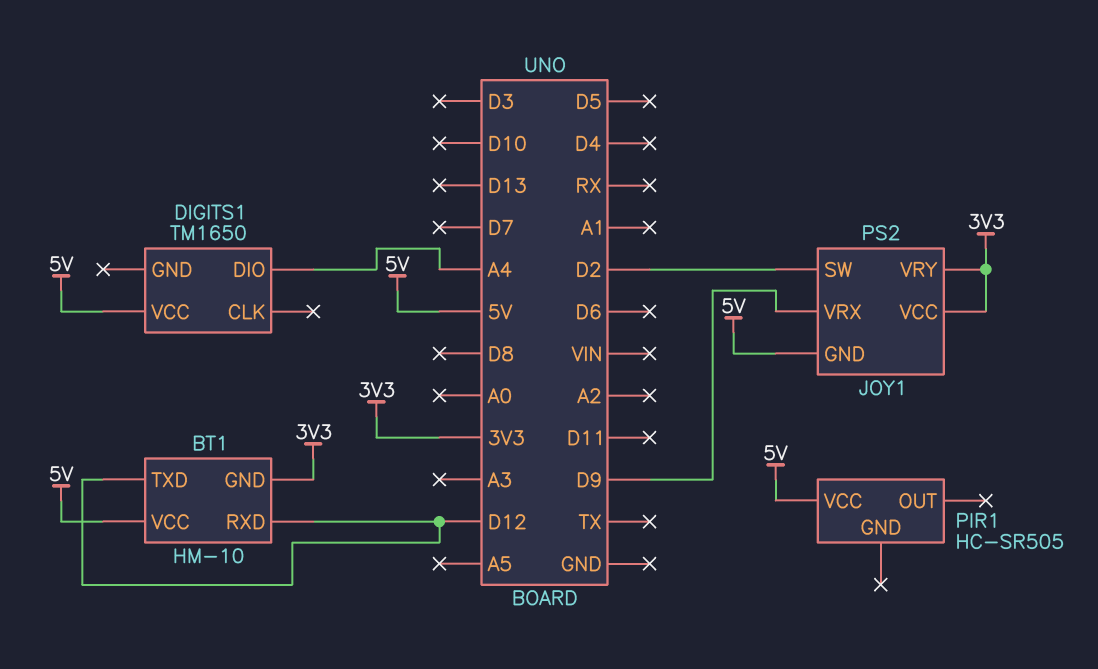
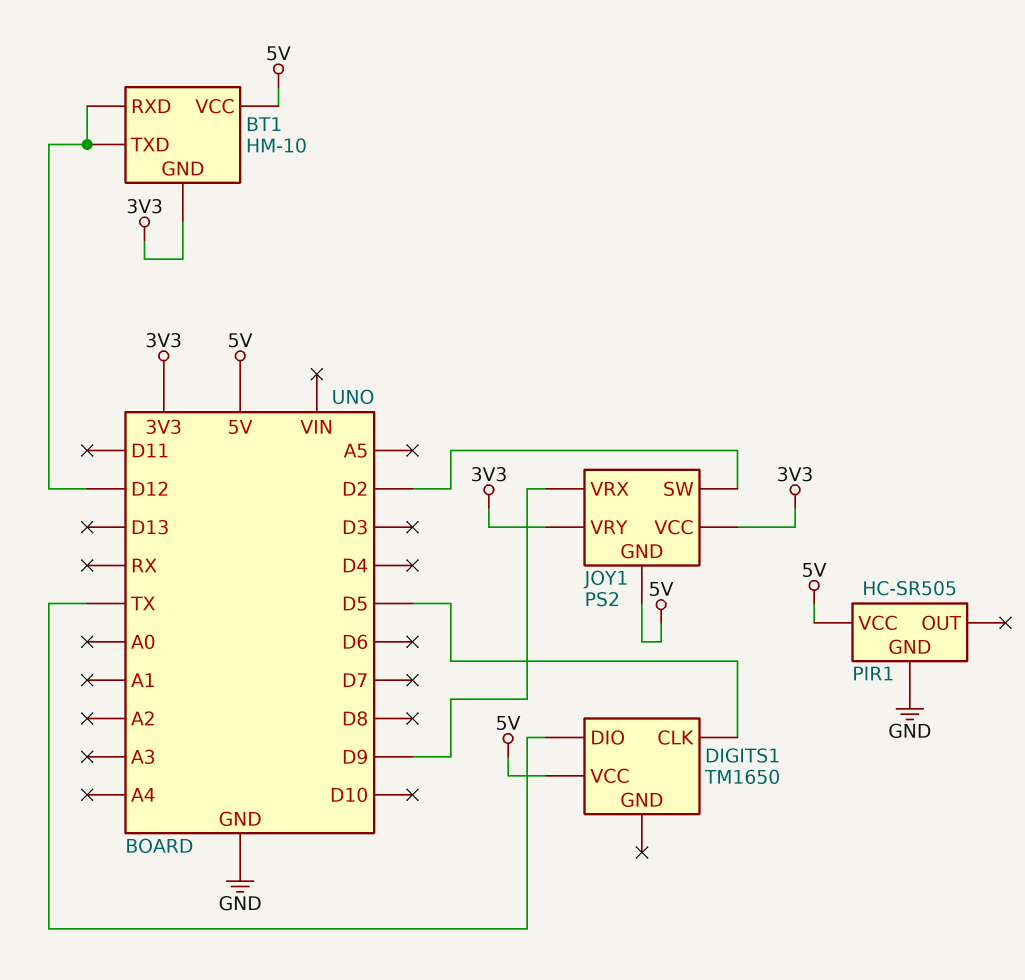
DIGITS1 pin CLK: none -> D5
DIGITS1 pin DIO: A4 -> TX
PIR1 pin GND: none -> GND

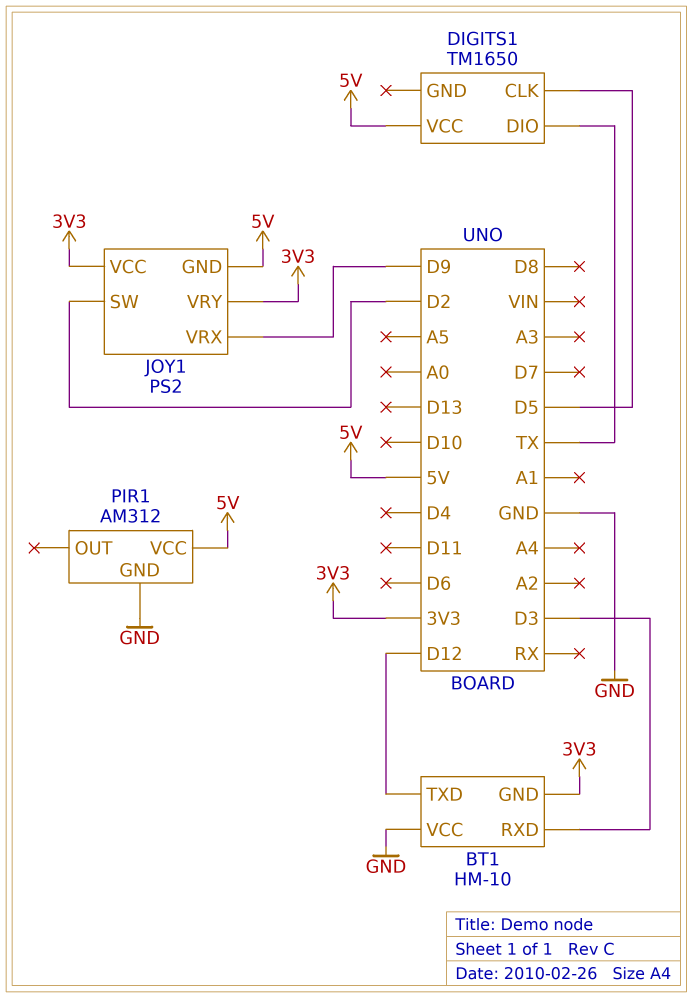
BT1 pin RXD: D12 -> D3
BT1 pin VCC: 5V -> GND
PIR1: HC-SR505 -> AM312

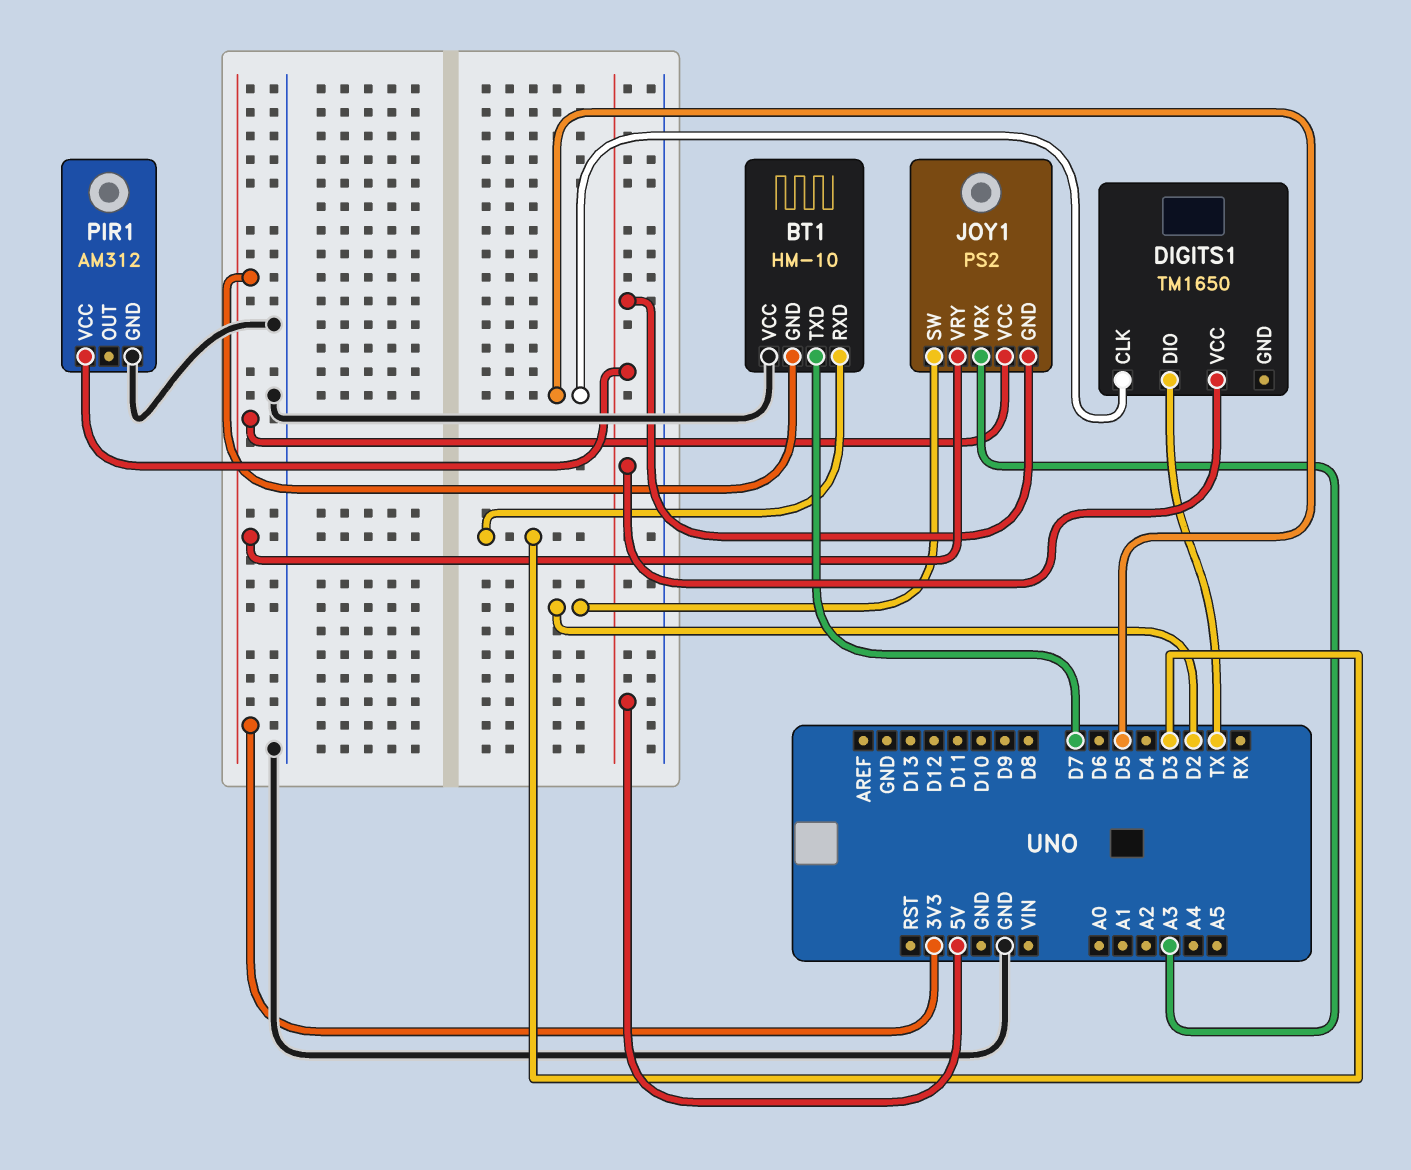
BT1 pin TXD: D12 -> D7
JOY1 pin VRX: D9 -> A3

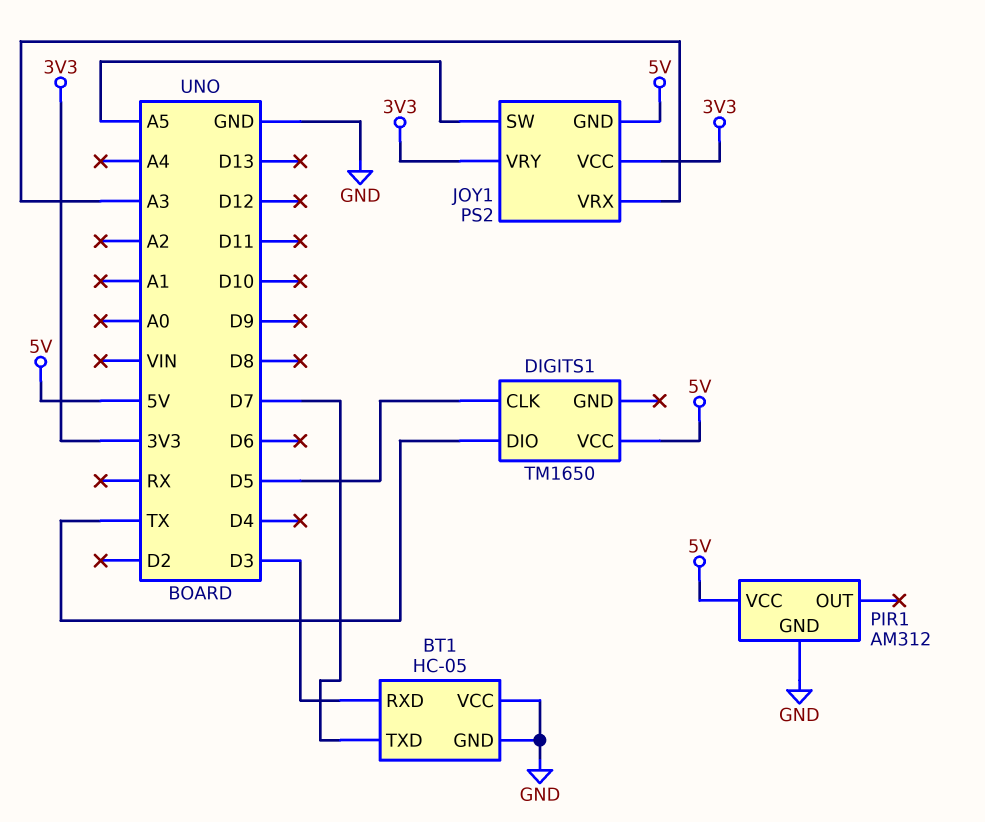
BT1: HM-10 -> HC-05
BT1 pin GND: 3V3 -> GND
JOY1 pin SW: D2 -> A5

